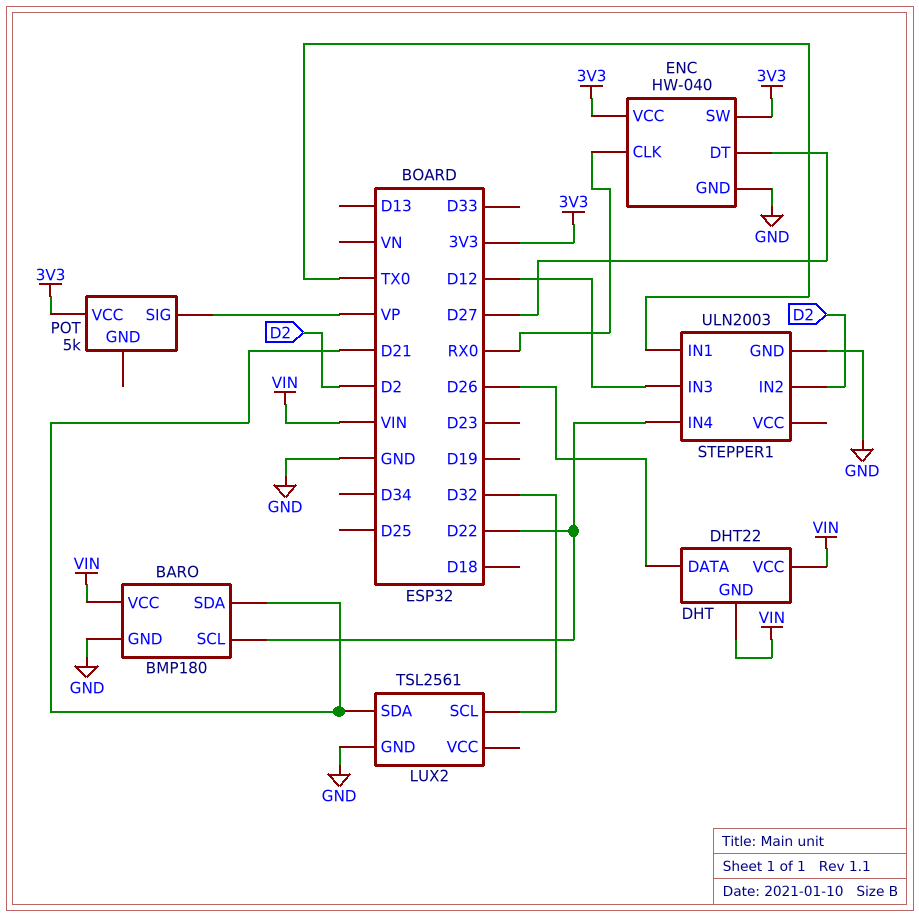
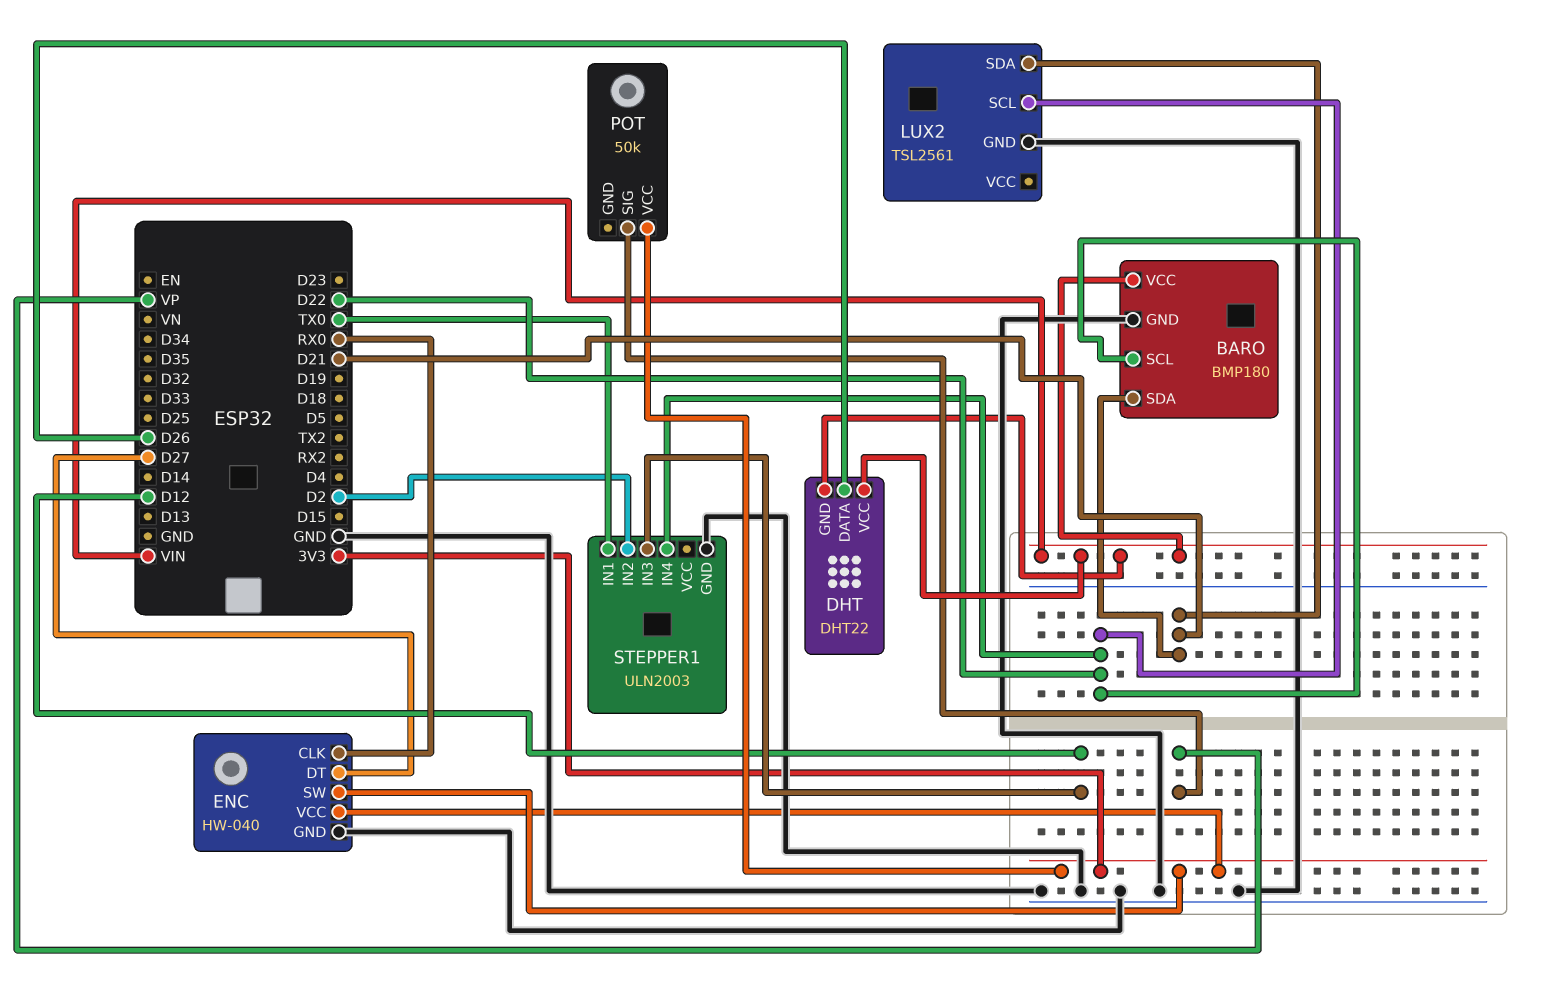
LUX2 pin SCL: D32 -> D22
POT: 5k -> 50k

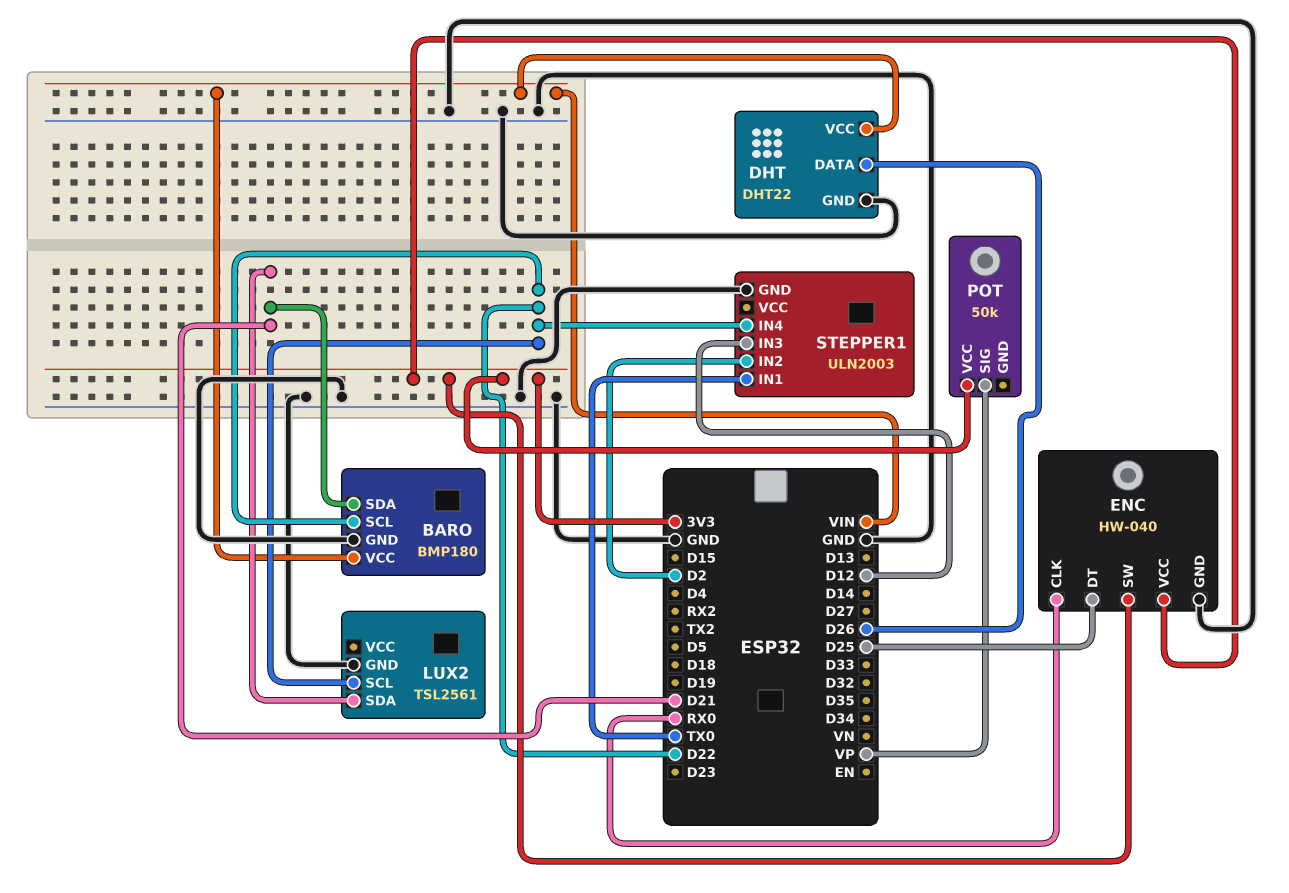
DHT pin GND: VIN -> GND
ENC pin DT: D27 -> D25

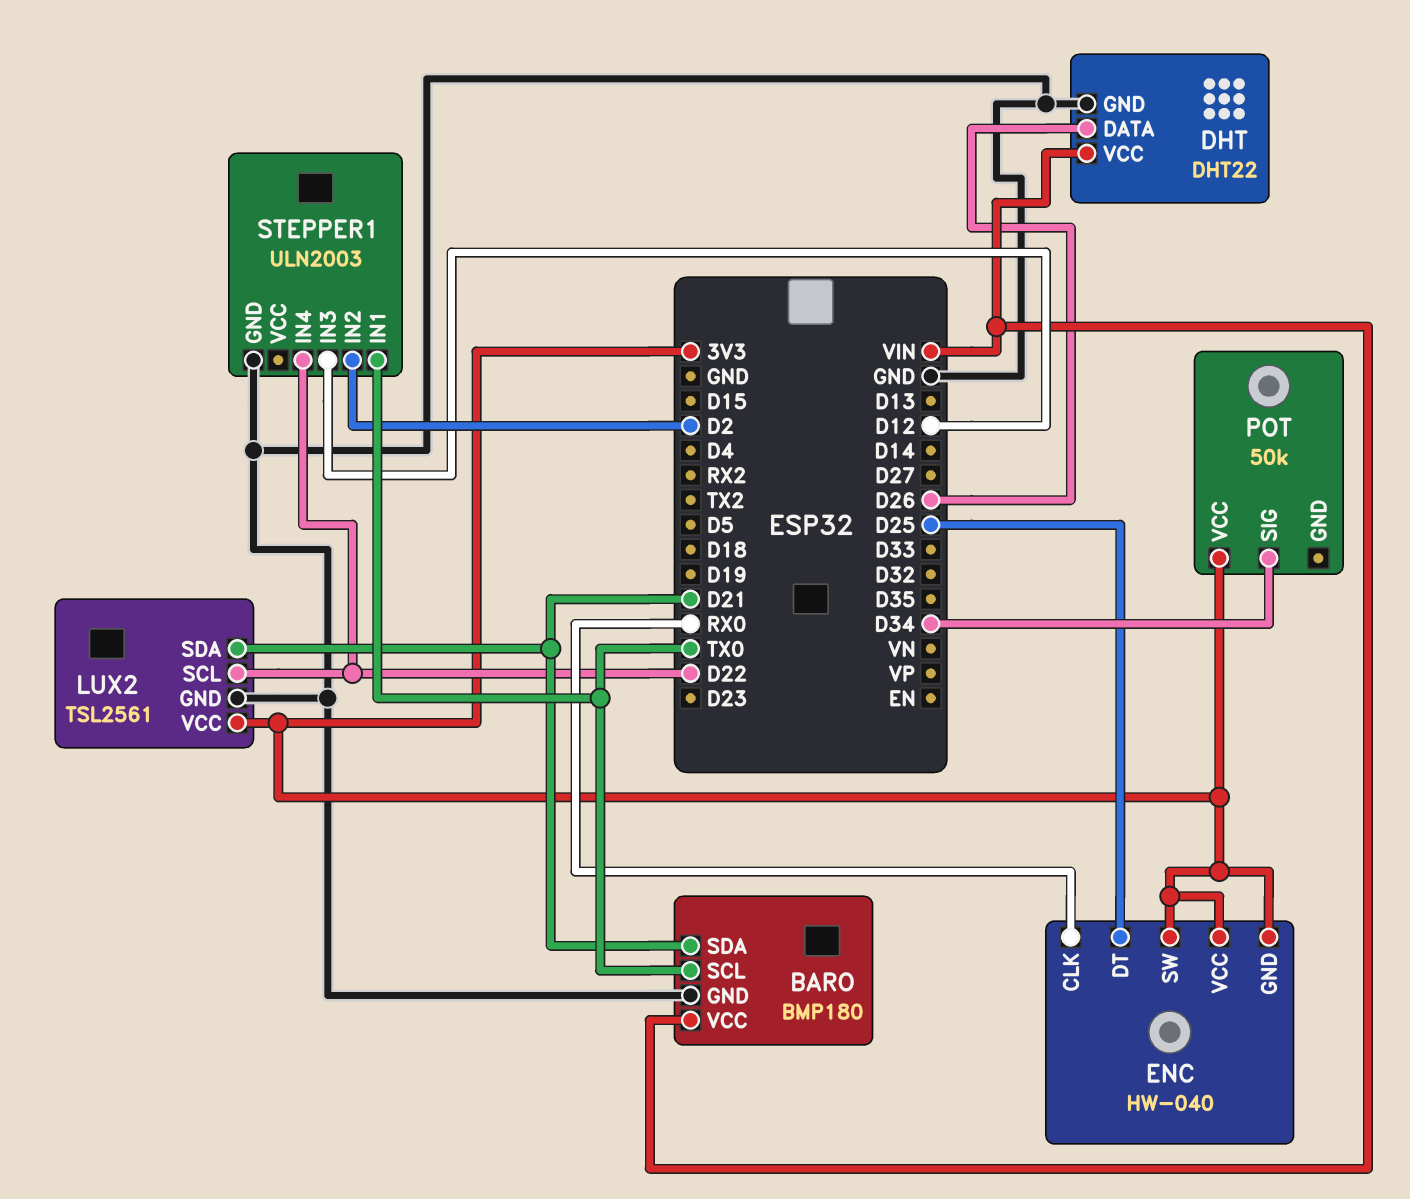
BARO pin SCL: D22 -> TX0
ENC pin GND: GND -> 3V3
LUX2 pin VCC: none -> 3V3
POT pin SIG: VP -> D34

